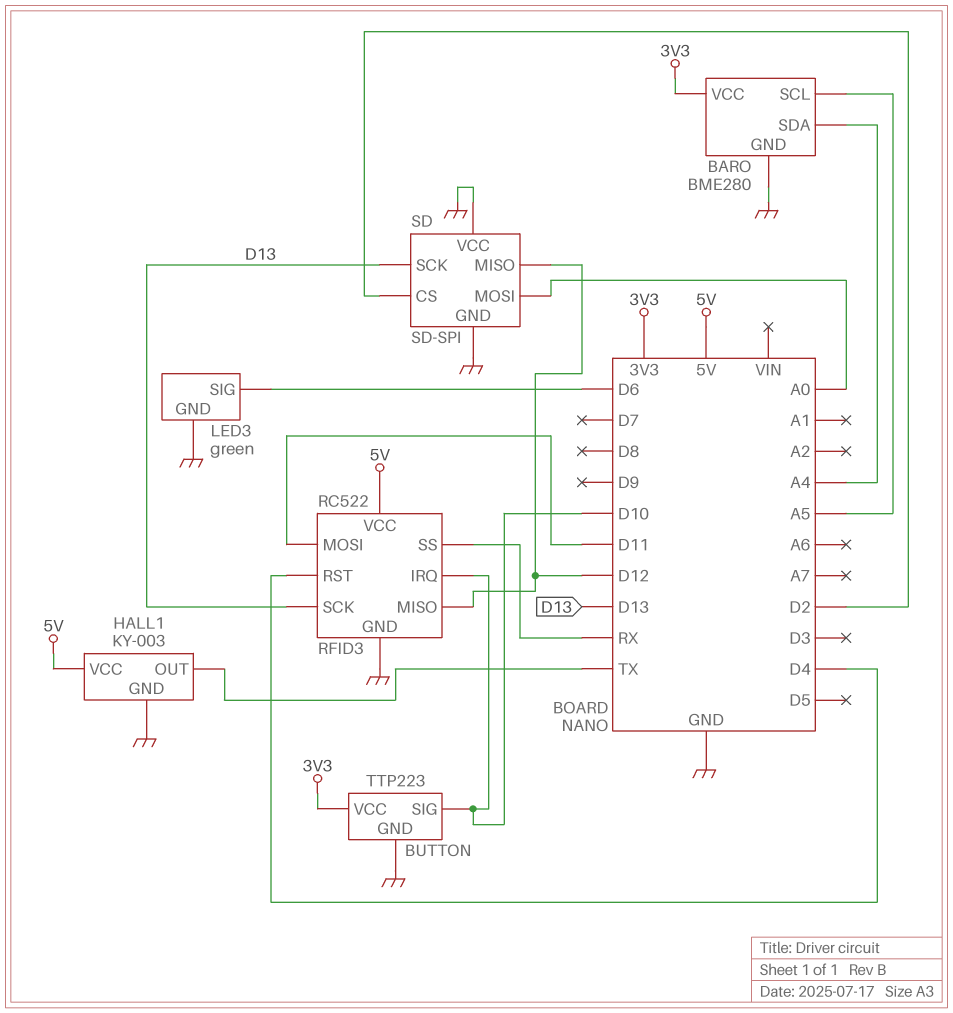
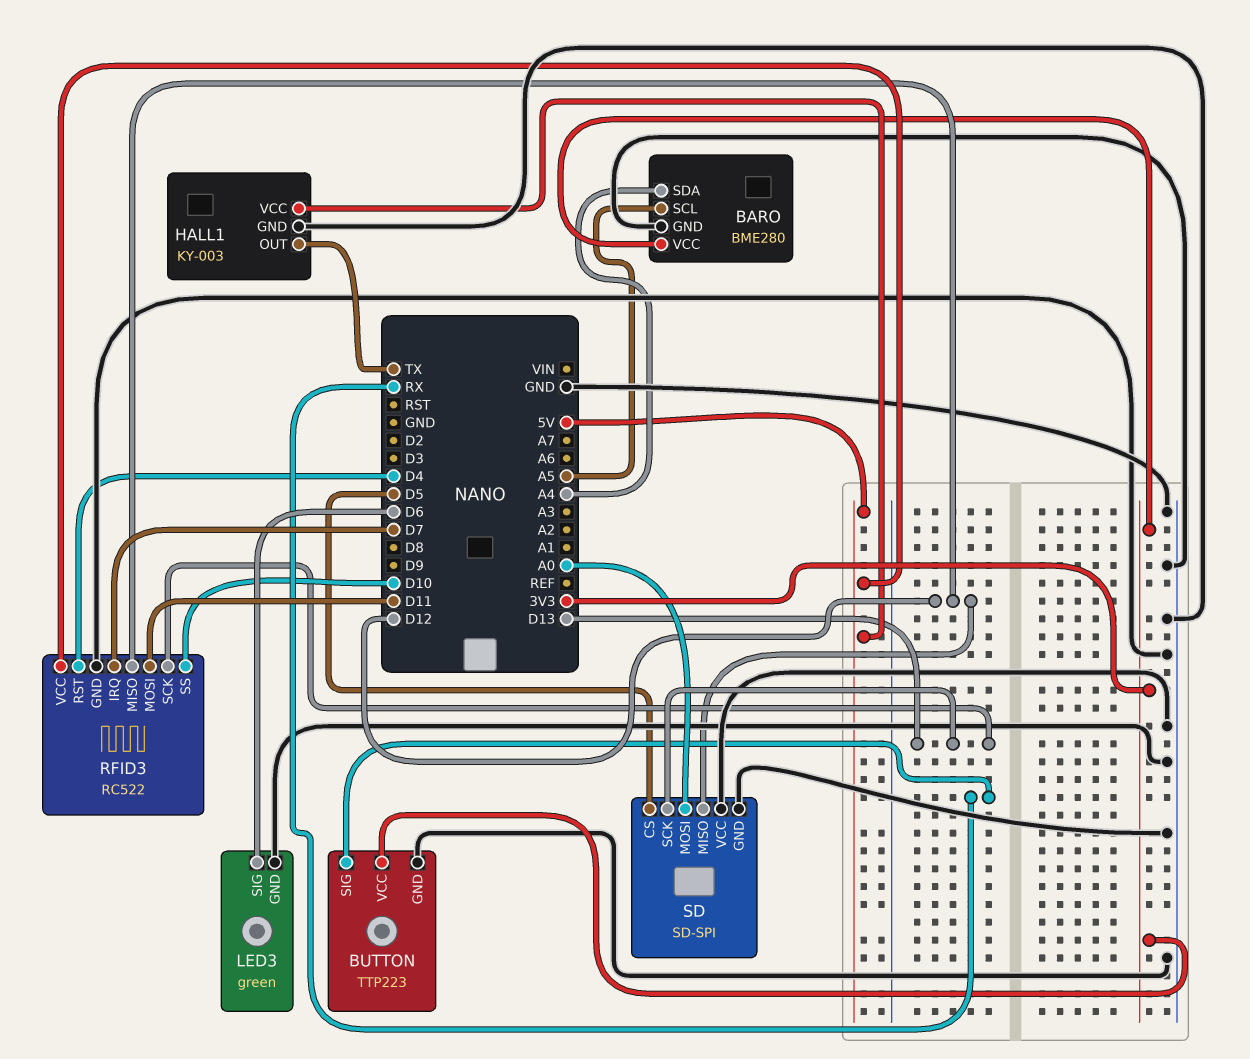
BUTTON pin SIG: D10 -> RX
RFID3 pin IRQ: D10 -> D7
RFID3 pin SS: RX -> D10
SD pin CS: D2 -> D5

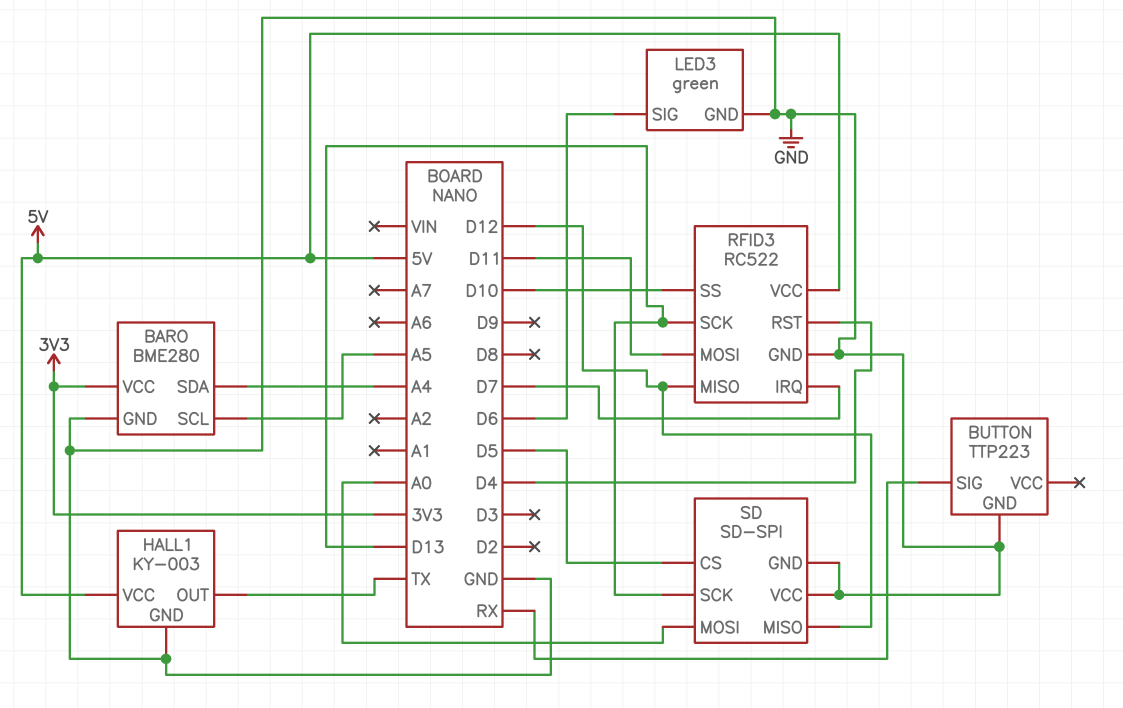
BUTTON pin VCC: 3V3 -> none

